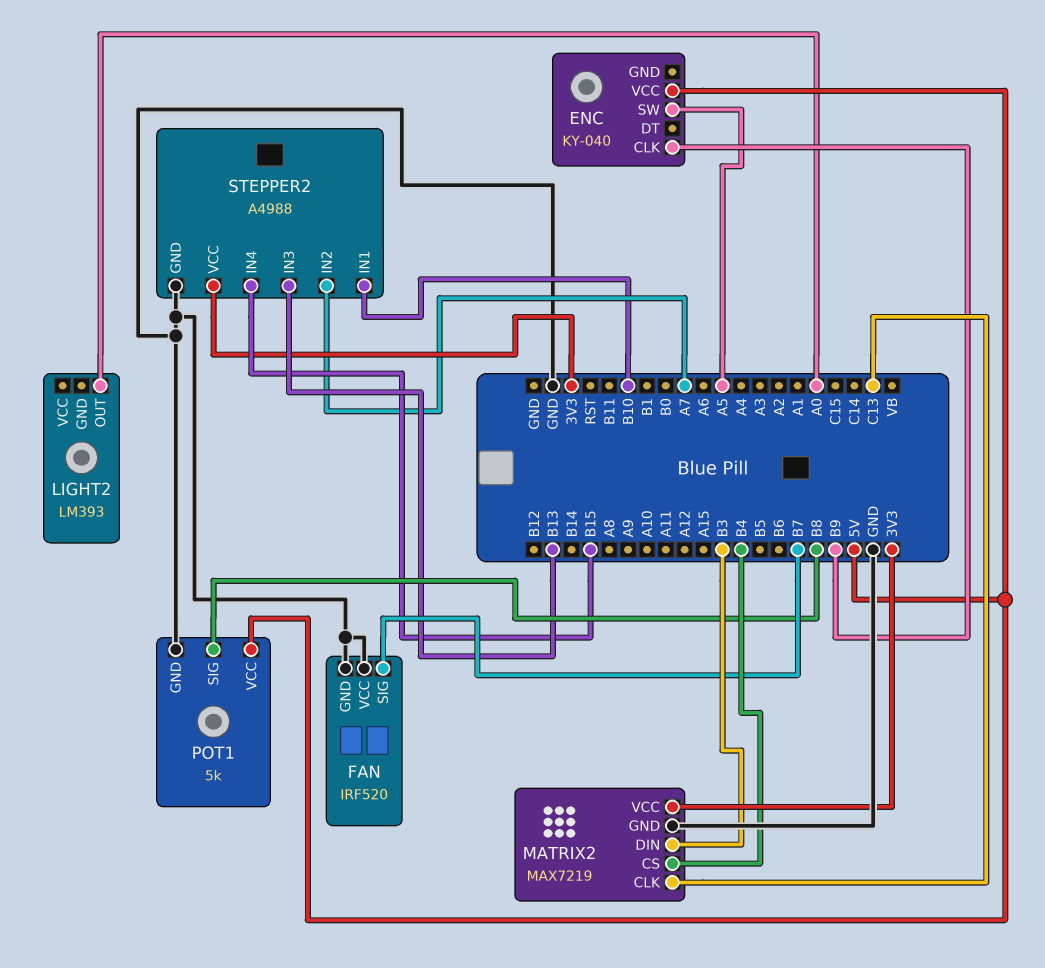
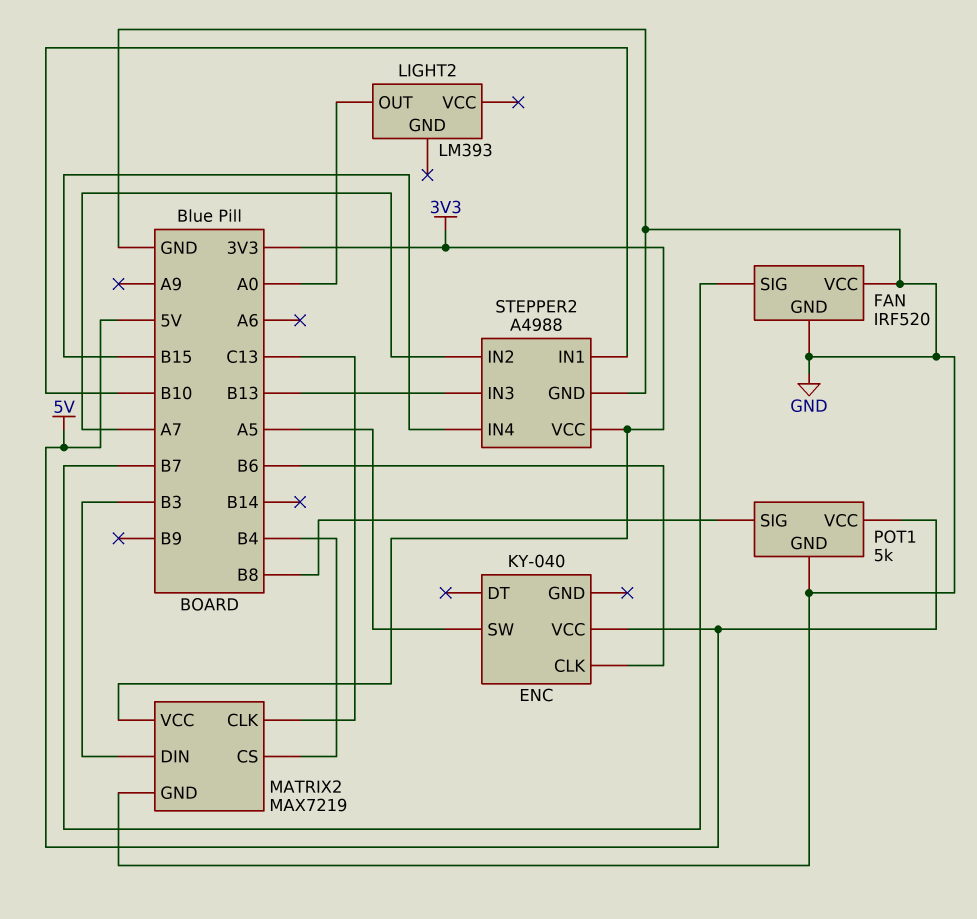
ENC pin CLK: B9 -> B6

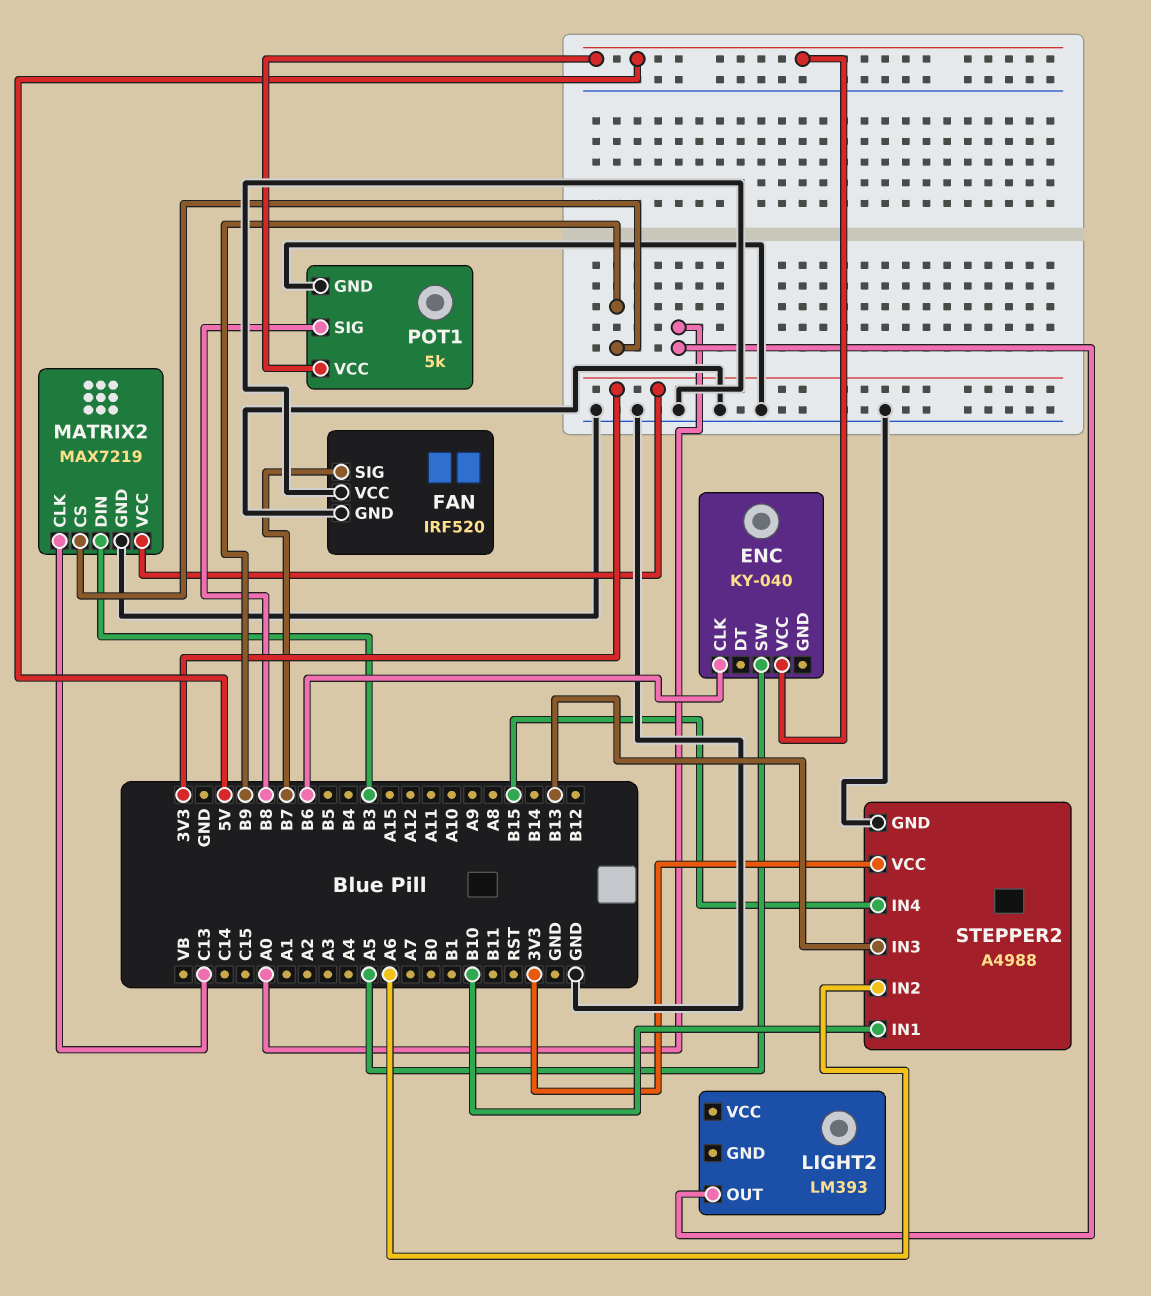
MATRIX2 pin CS: B4 -> B9
STEPPER2 pin IN2: A7 -> A6

